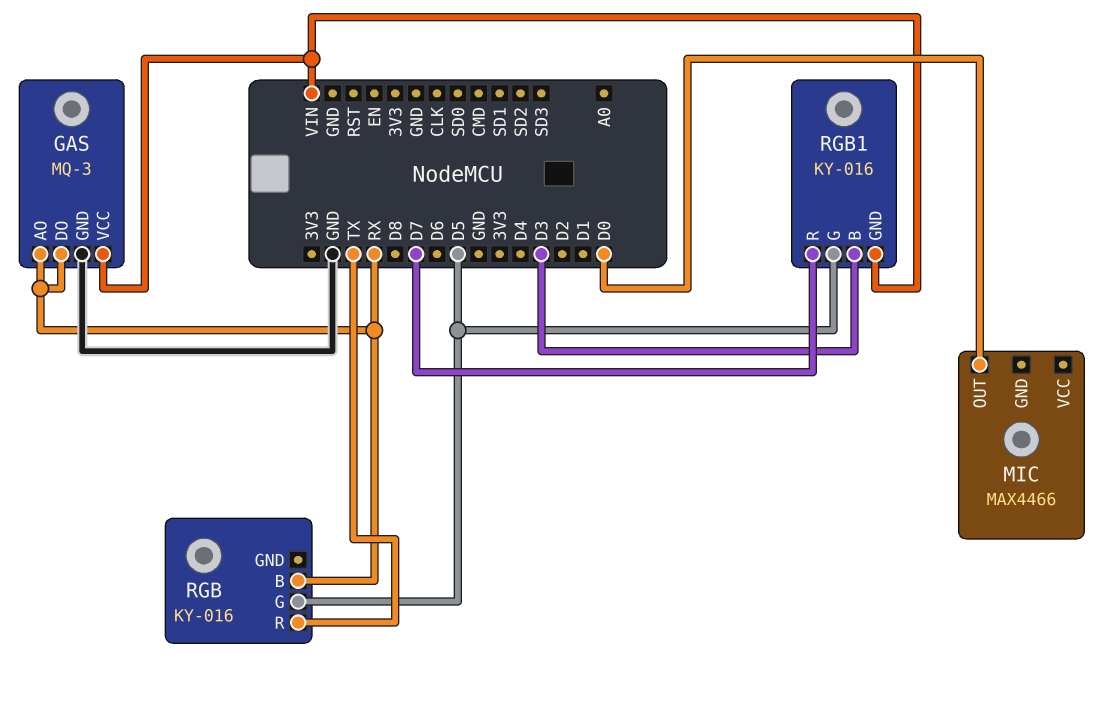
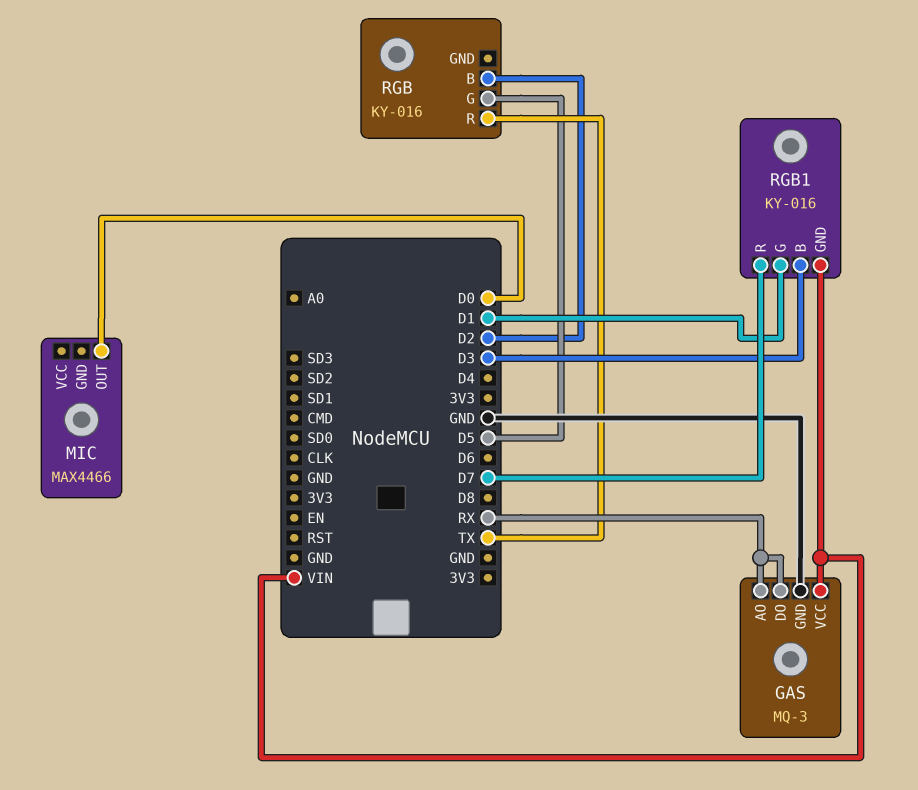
RGB pin B: RX -> D2
RGB1 pin G: D5 -> D1

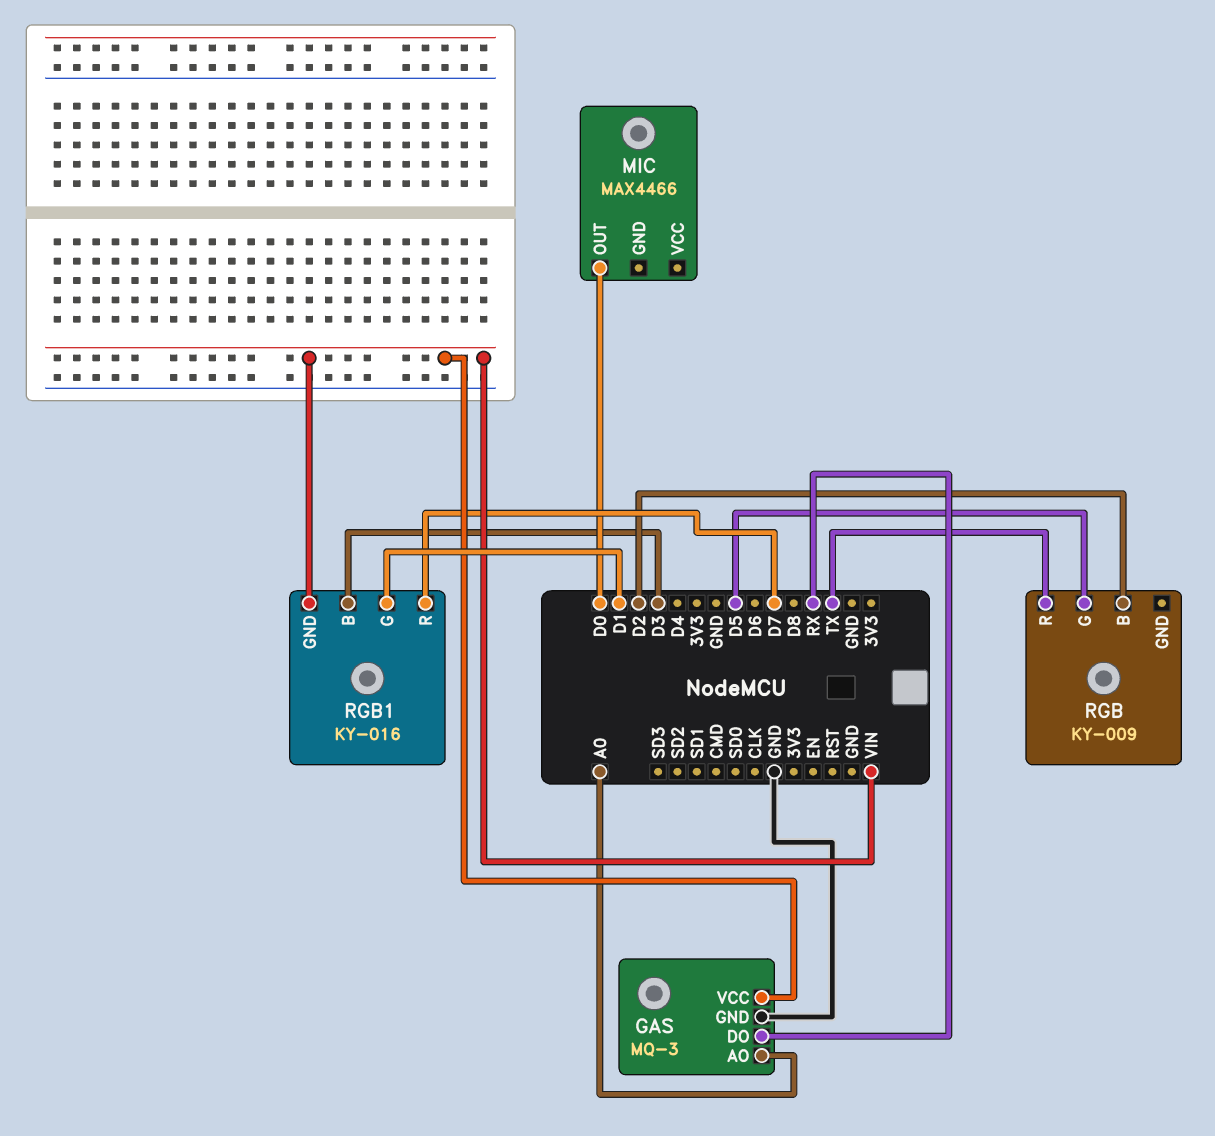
GAS pin AO: RX -> A0
RGB: KY-016 -> KY-009

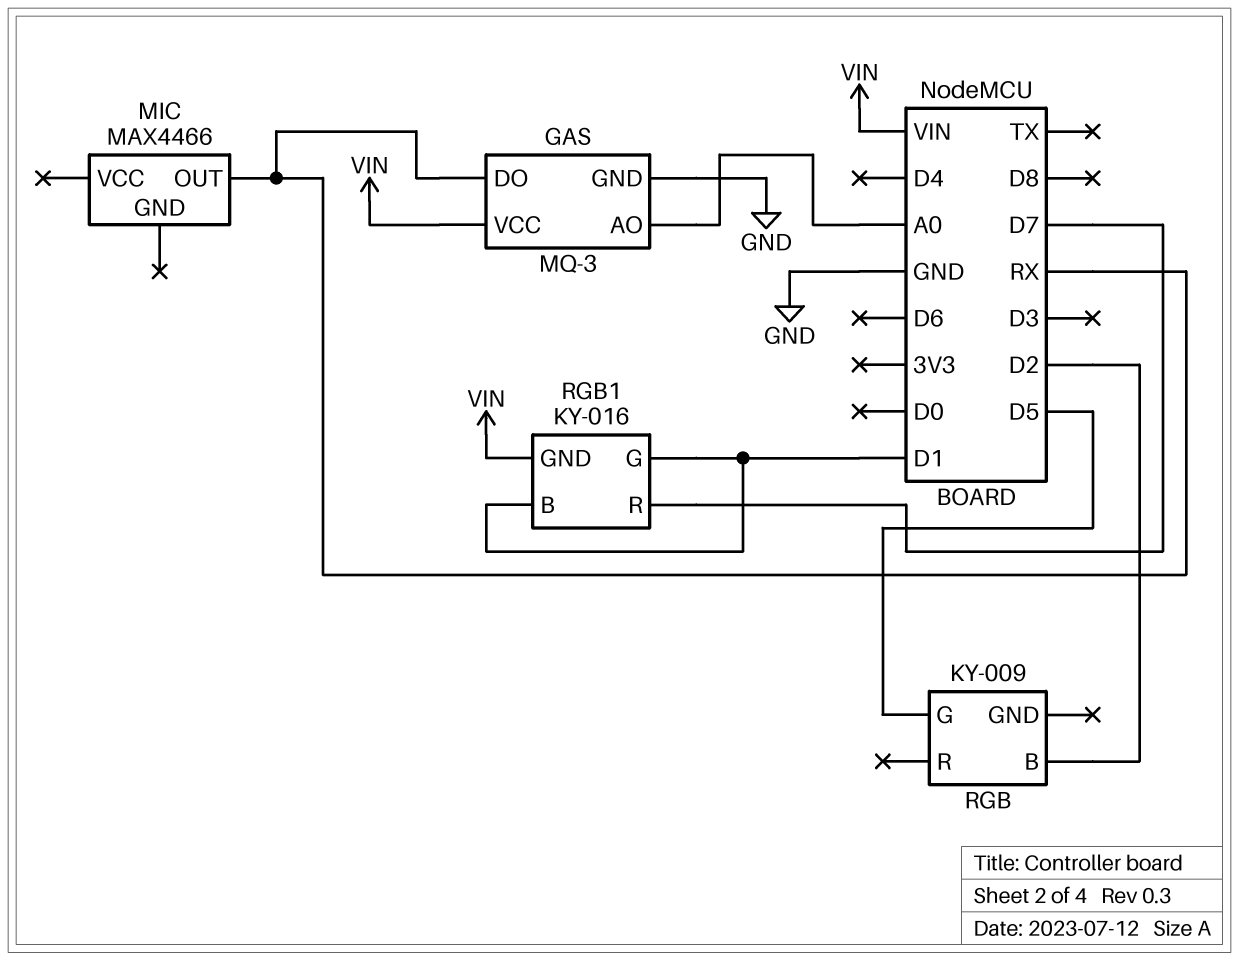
MIC pin OUT: D0 -> RX
RGB pin R: TX -> none
RGB1 pin B: D3 -> D1

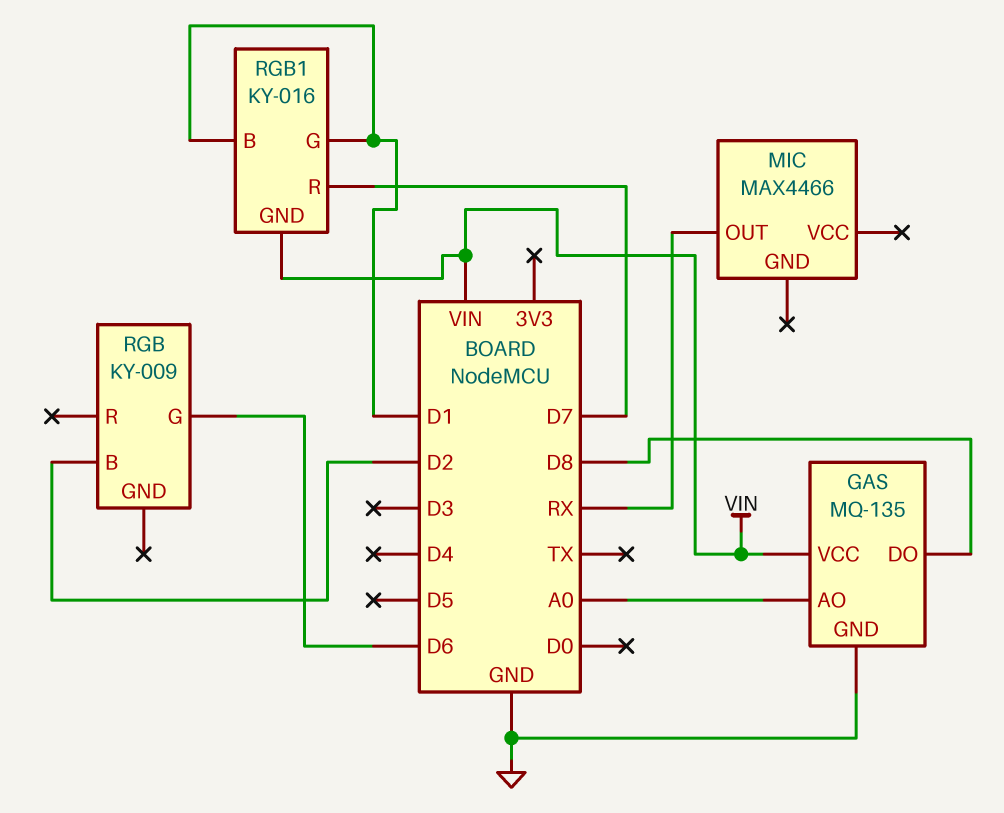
GAS: MQ-3 -> MQ-135
GAS pin DO: RX -> D8
RGB pin G: D5 -> D6

